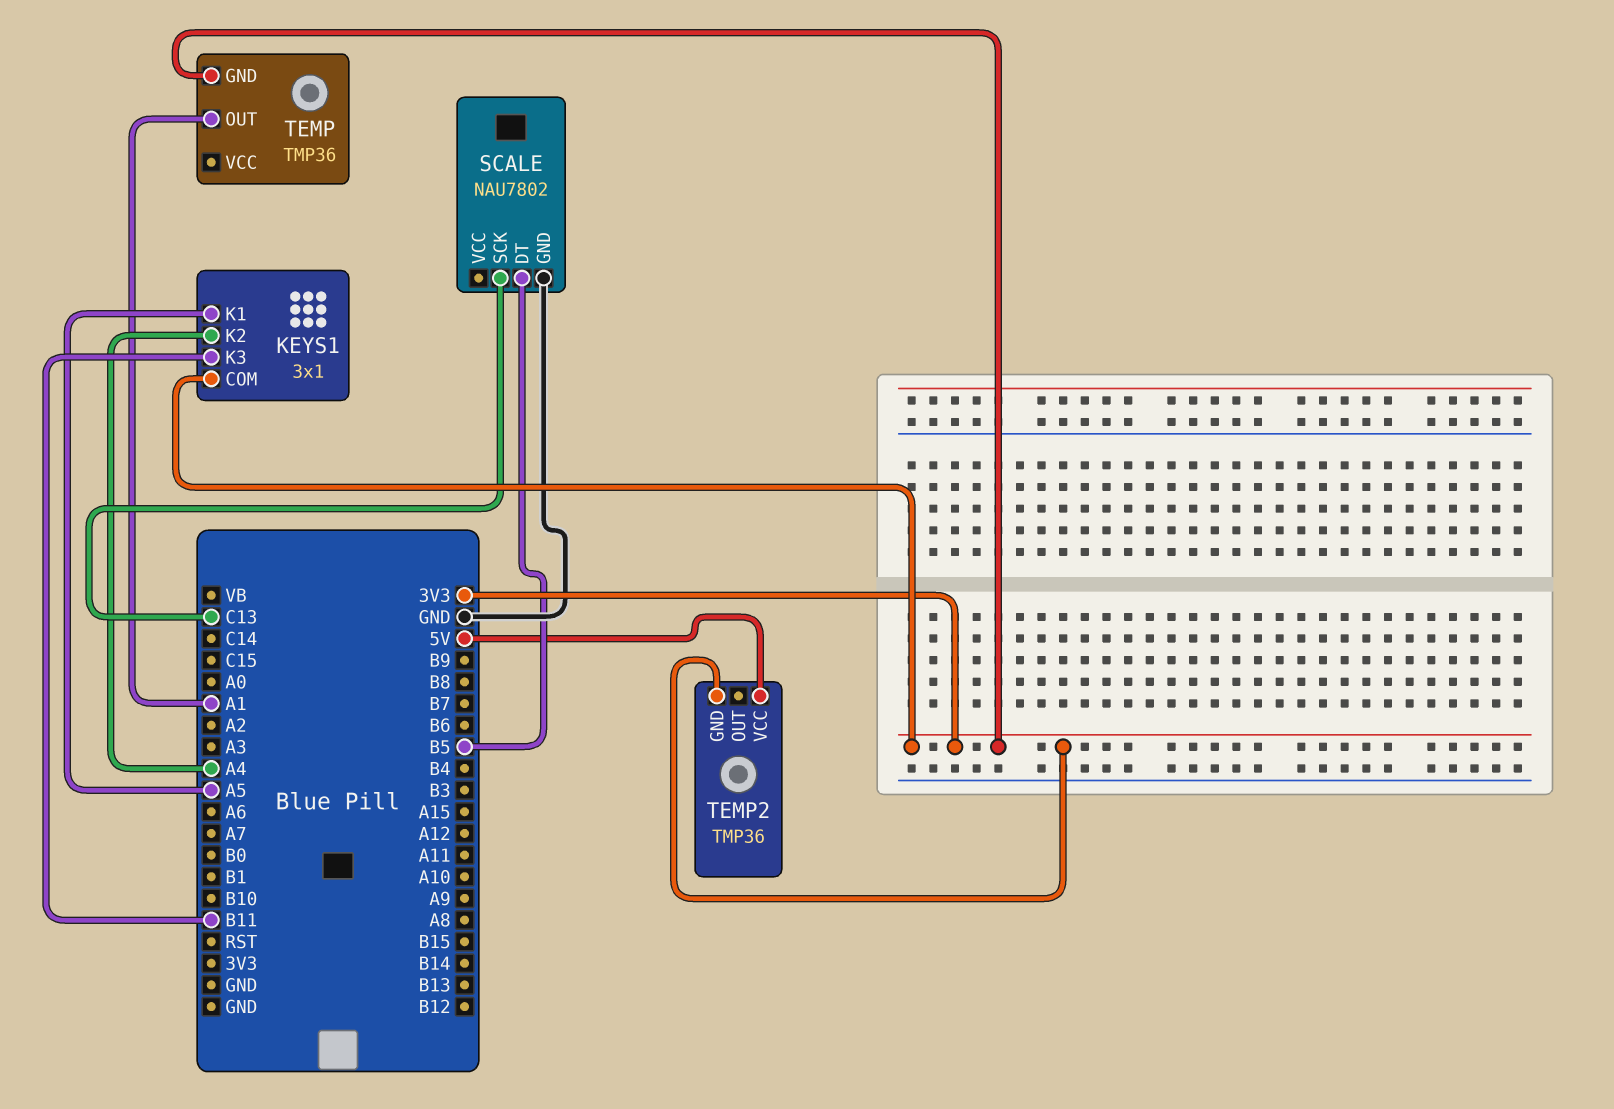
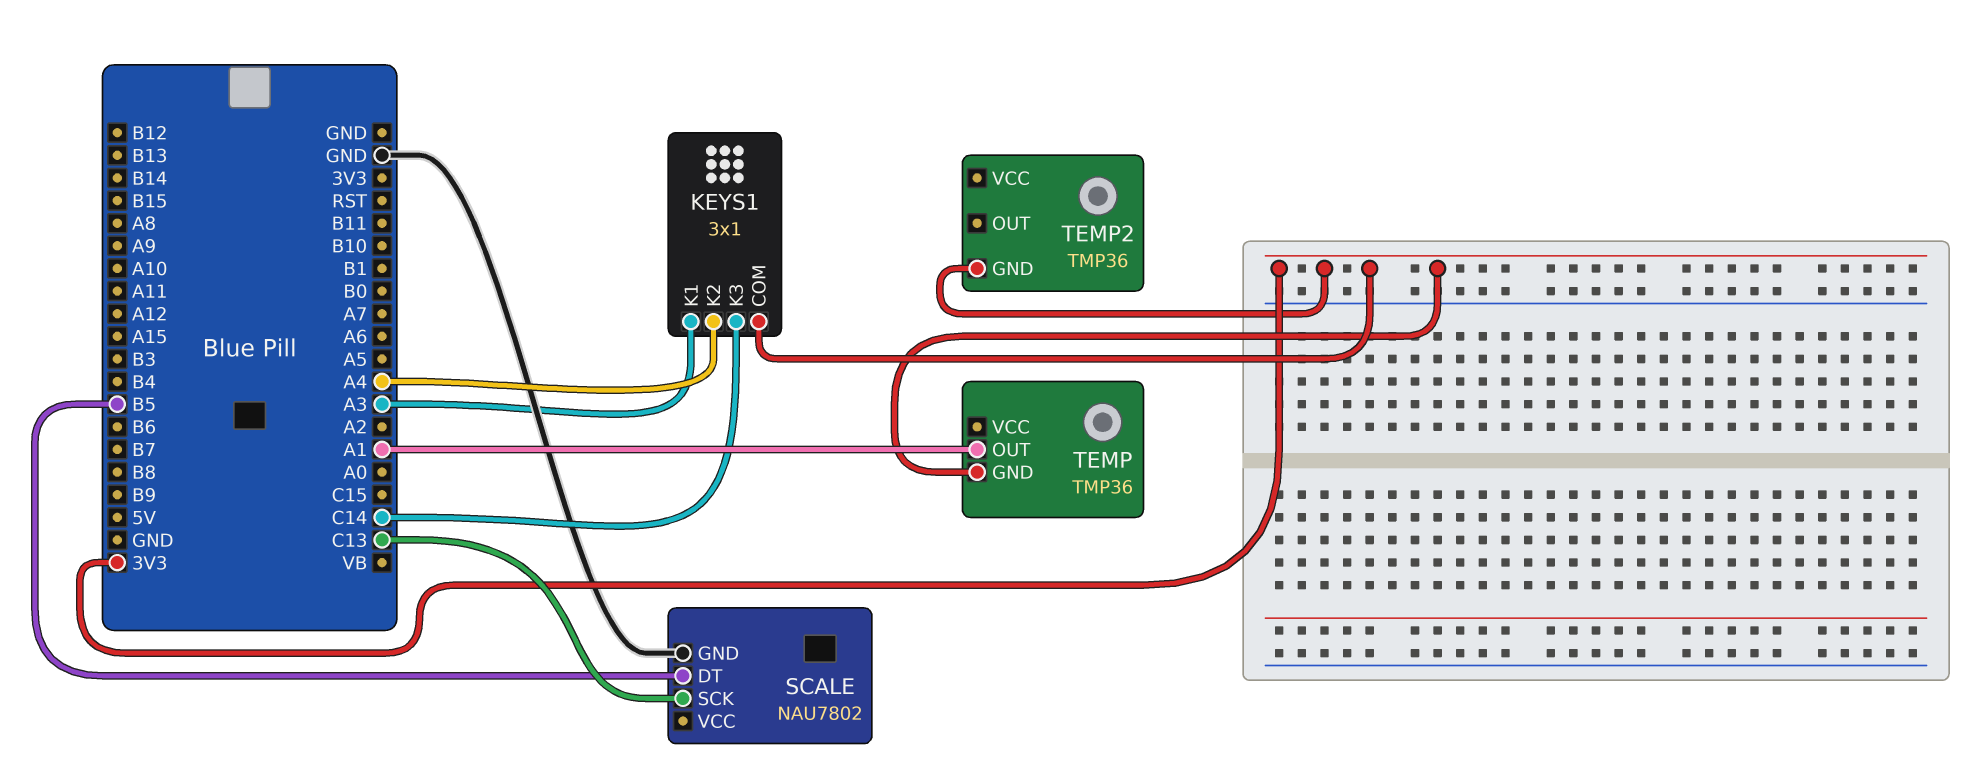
KEYS1 pin K1: A5 -> A3
KEYS1 pin K3: B11 -> C14
TEMP2 pin VCC: 5V -> none

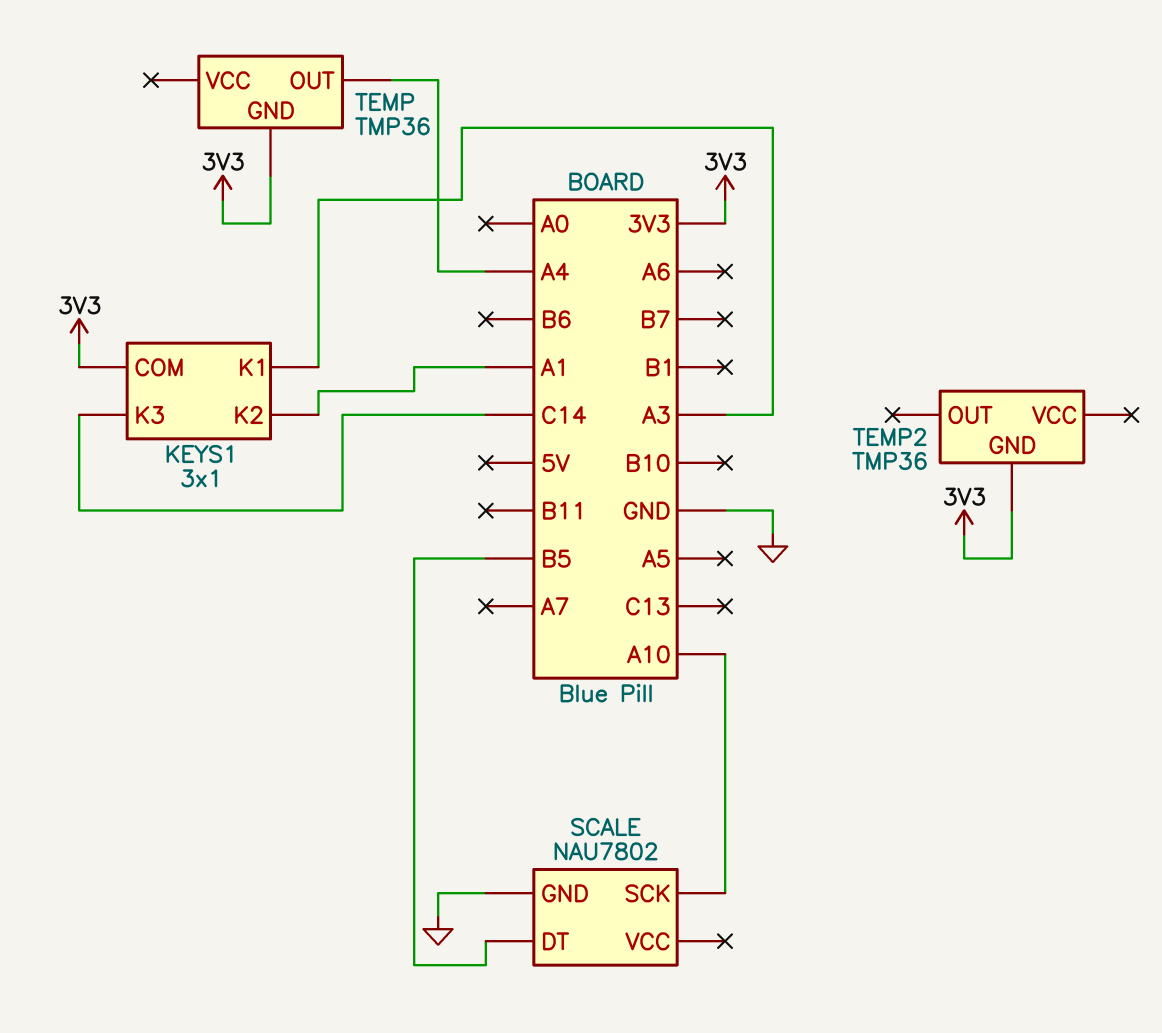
KEYS1 pin K2: A4 -> A1
SCALE pin SCK: C13 -> A10
TEMP pin OUT: A1 -> A4

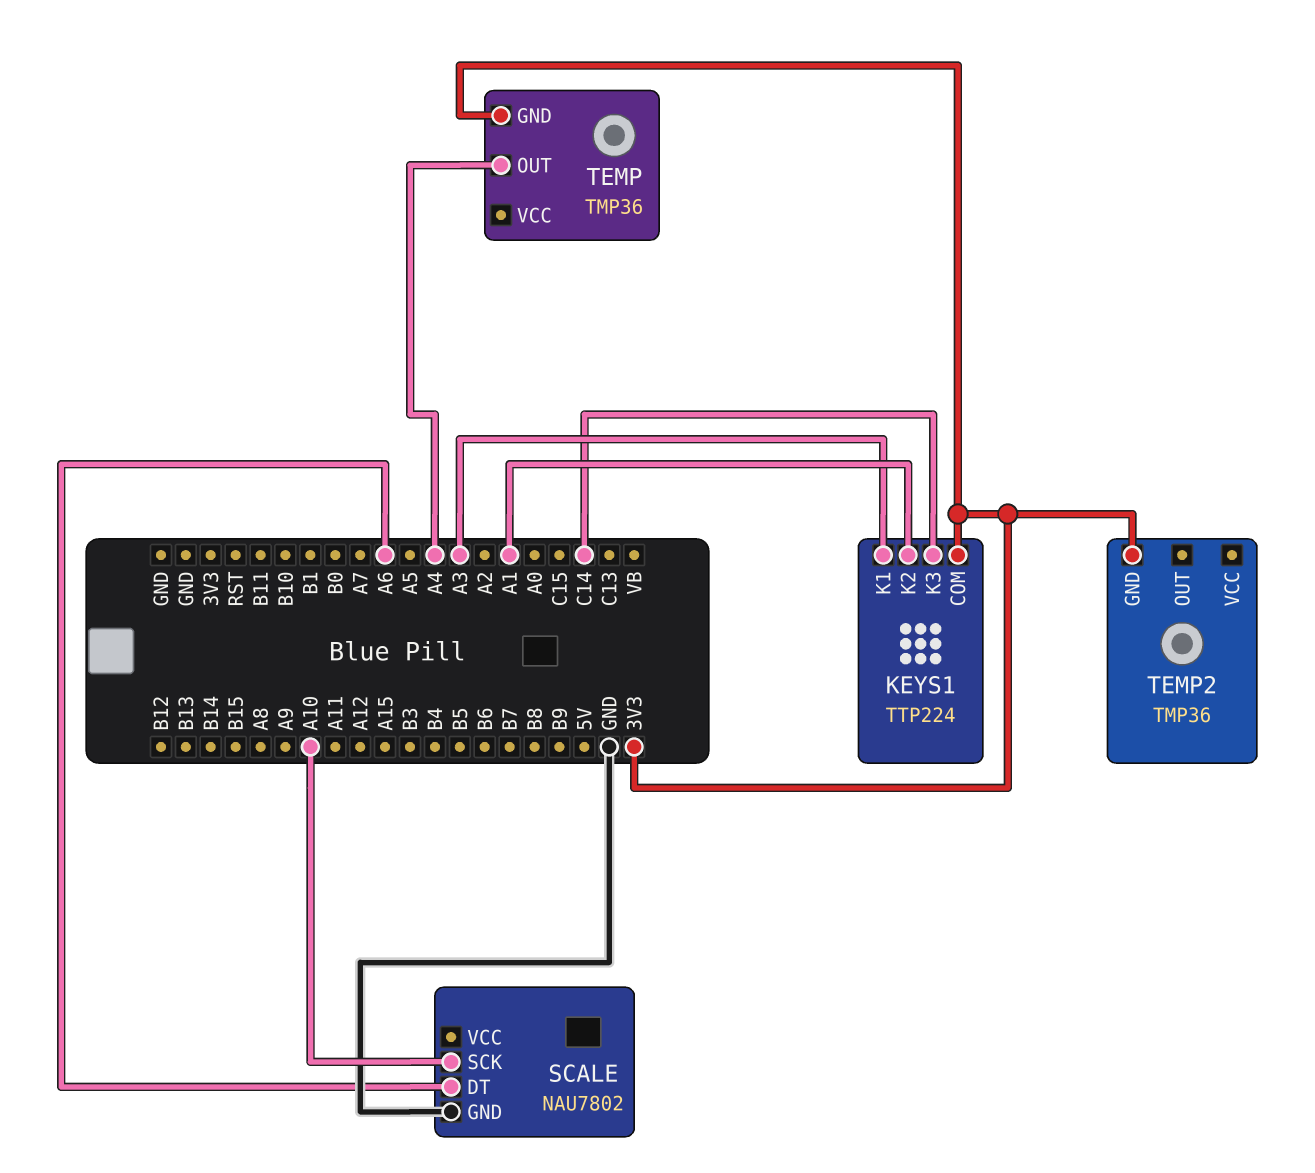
KEYS1: 3x1 -> TTP224
SCALE pin DT: B5 -> A6

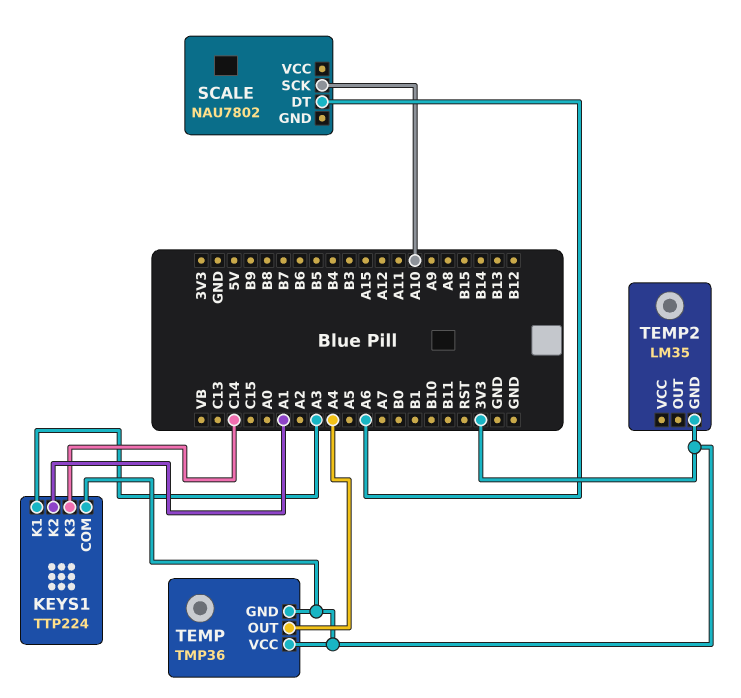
SCALE pin GND: GND -> none
TEMP pin VCC: none -> 3V3
TEMP2: TMP36 -> LM35

